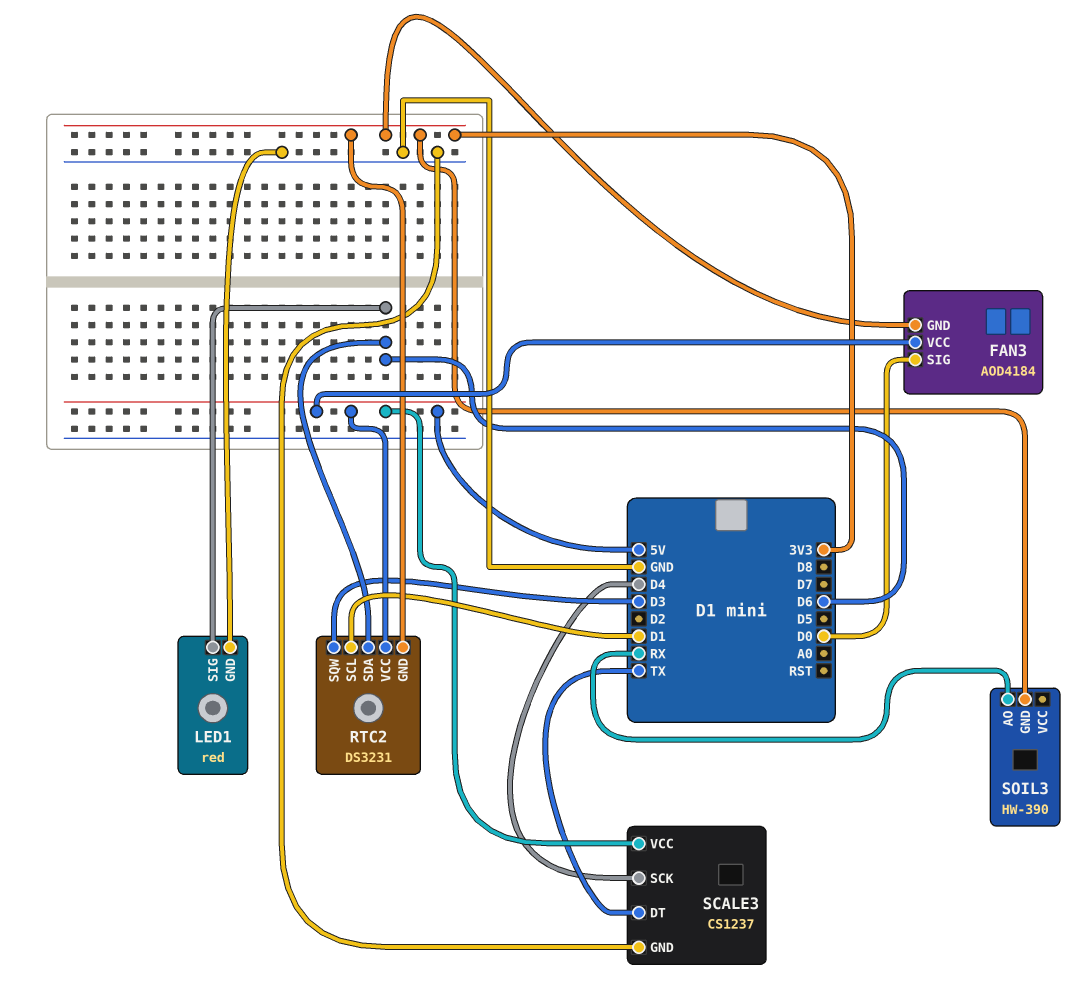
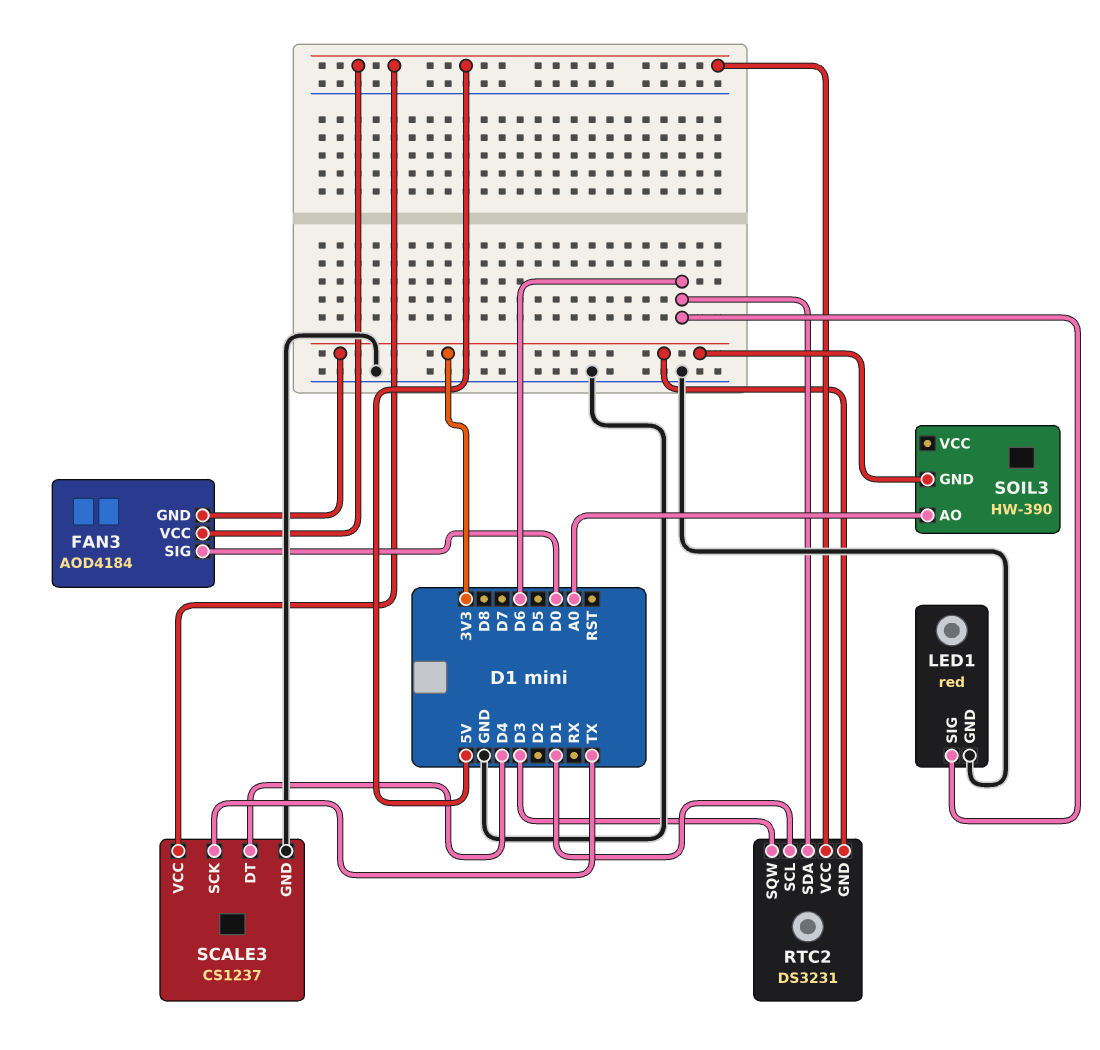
SCALE3 pin DT: TX -> D4
SCALE3 pin SCK: D4 -> TX
SOIL3 pin AO: RX -> A0

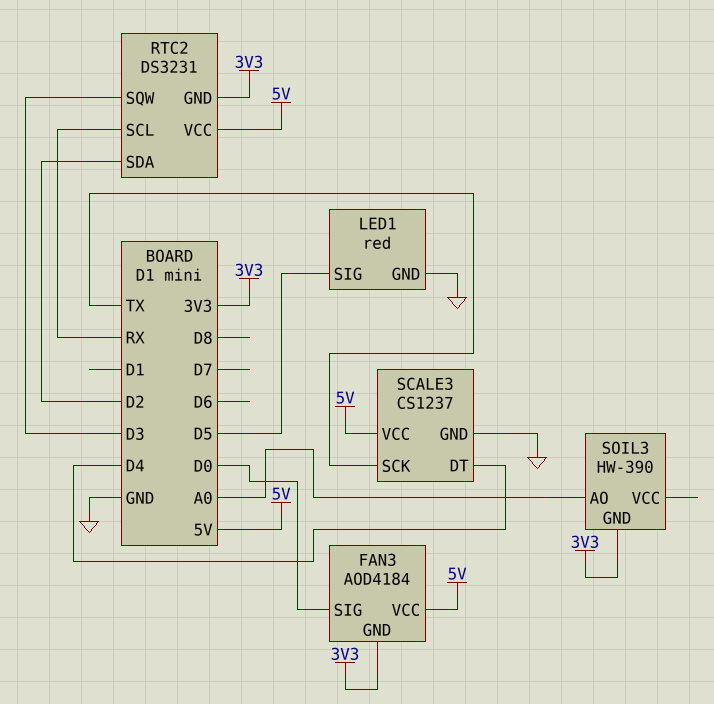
LED1 pin SIG: D6 -> D5
RTC2 pin SCL: D1 -> RX
RTC2 pin SDA: D6 -> D2

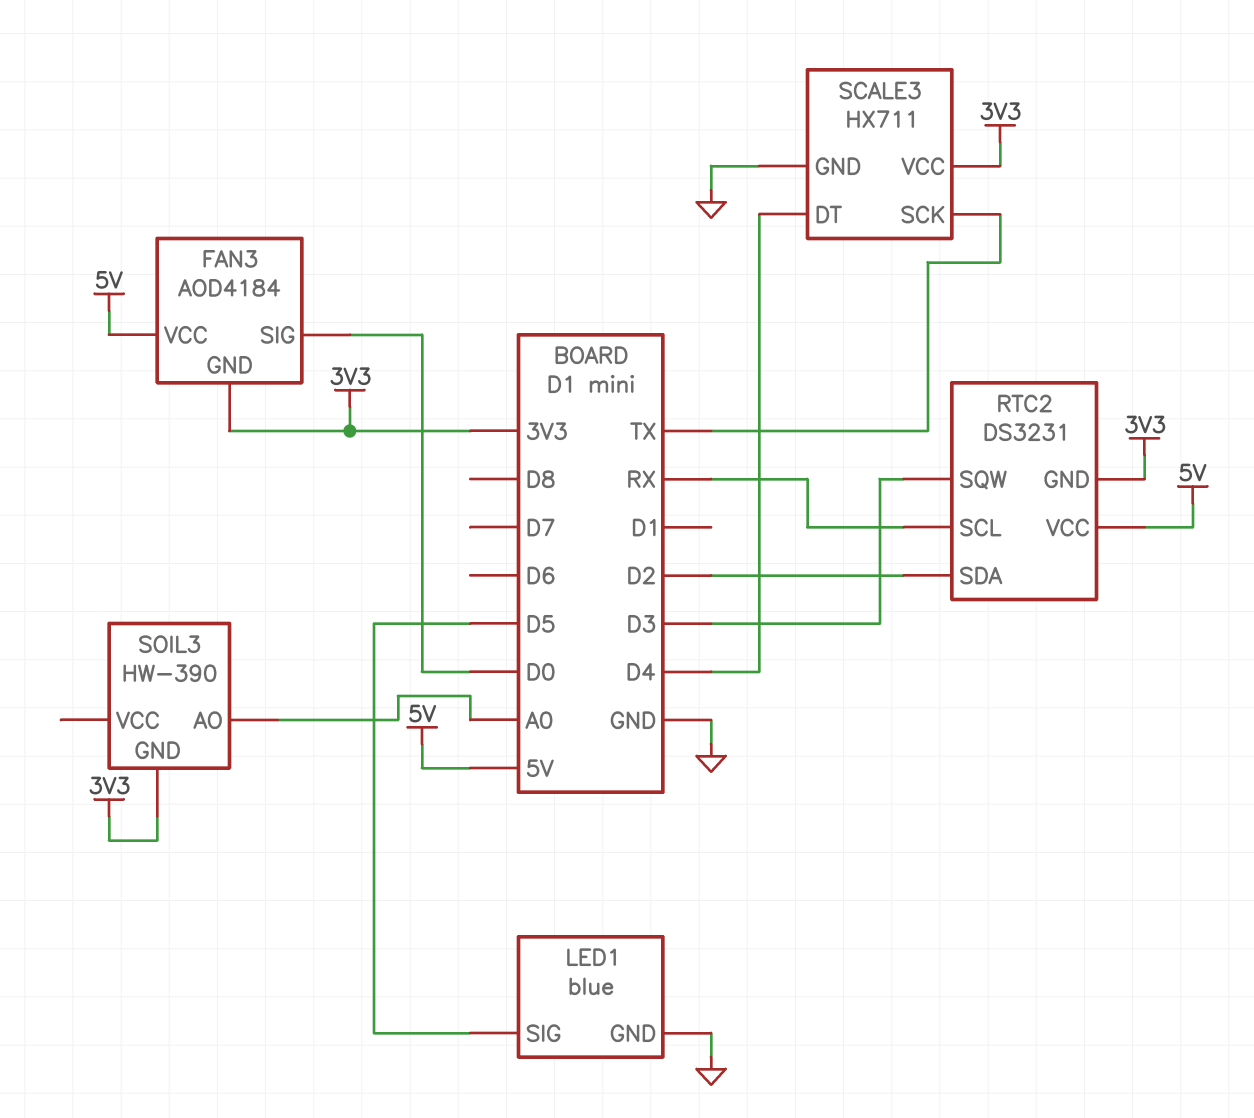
LED1: red -> blue
SCALE3: CS1237 -> HX711
SCALE3 pin VCC: 5V -> 3V3

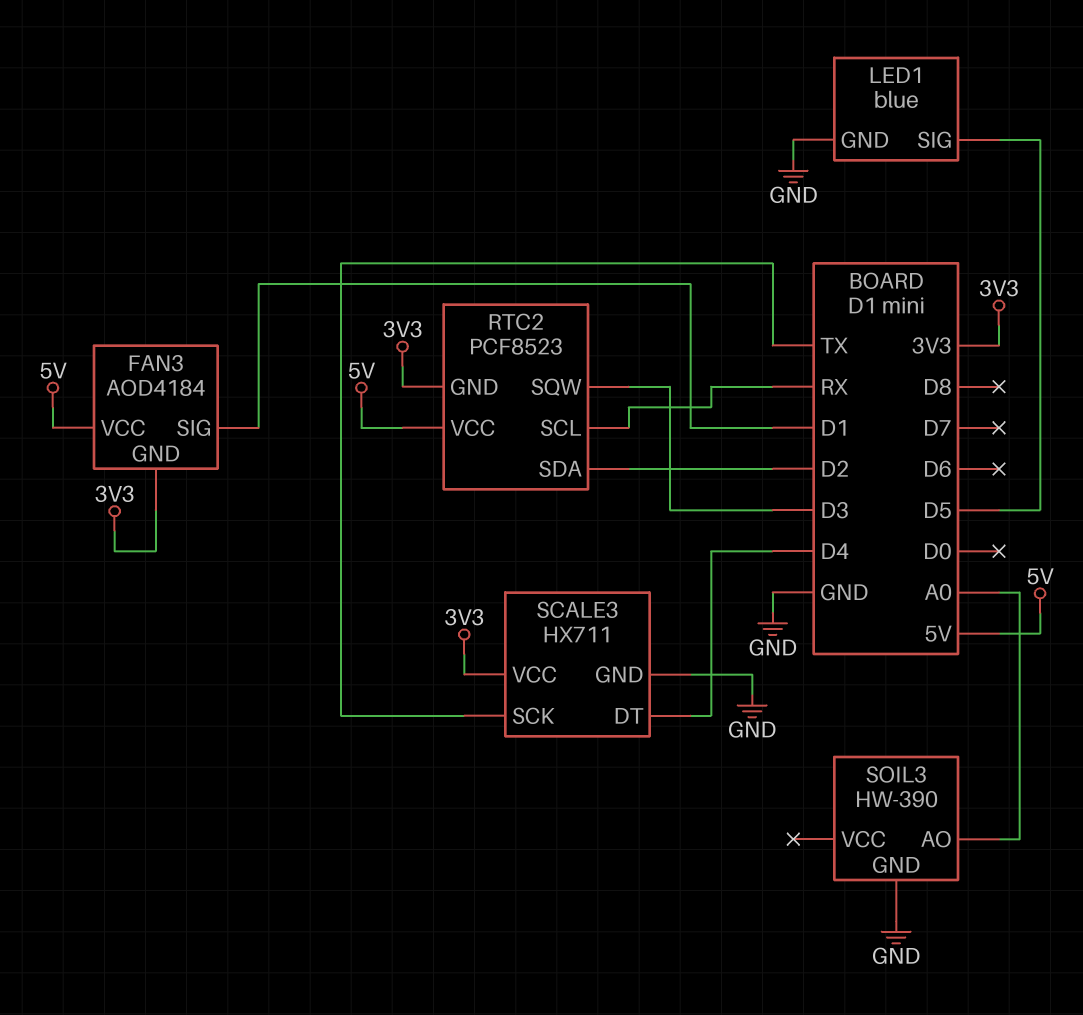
FAN3 pin SIG: D0 -> D1
RTC2: DS3231 -> PCF8523
SOIL3 pin GND: 3V3 -> GND

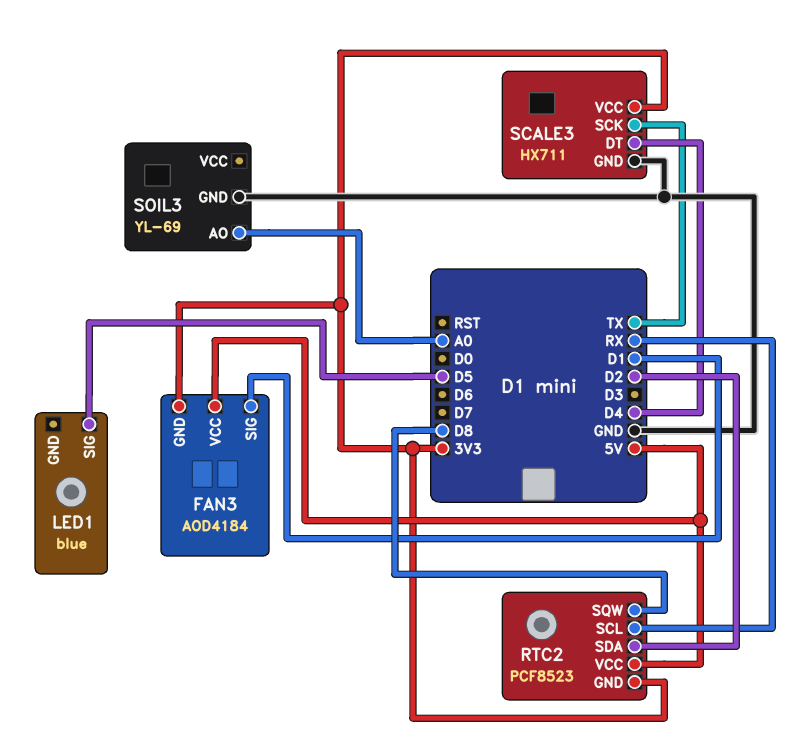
LED1 pin GND: GND -> none
RTC2 pin SQW: D3 -> D8
SOIL3: HW-390 -> YL-69

